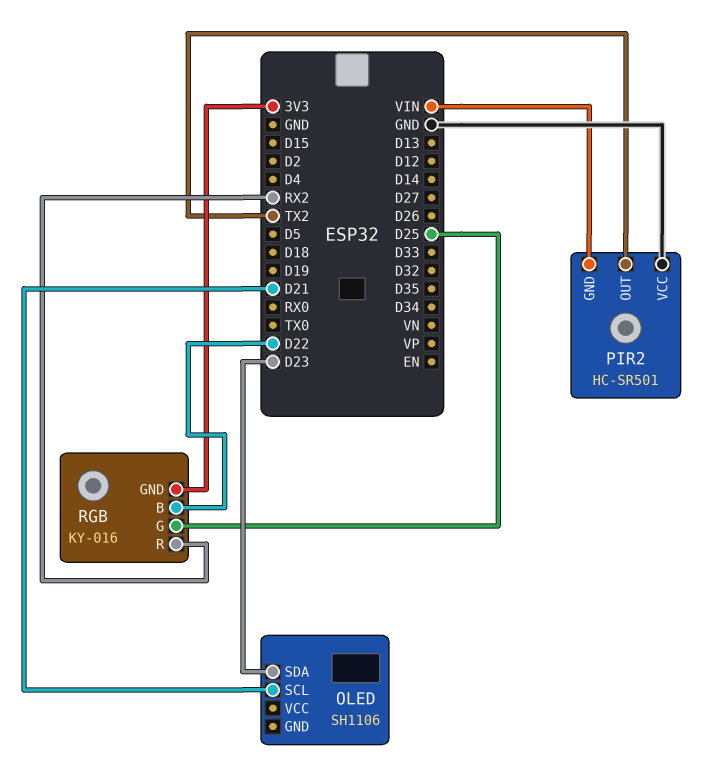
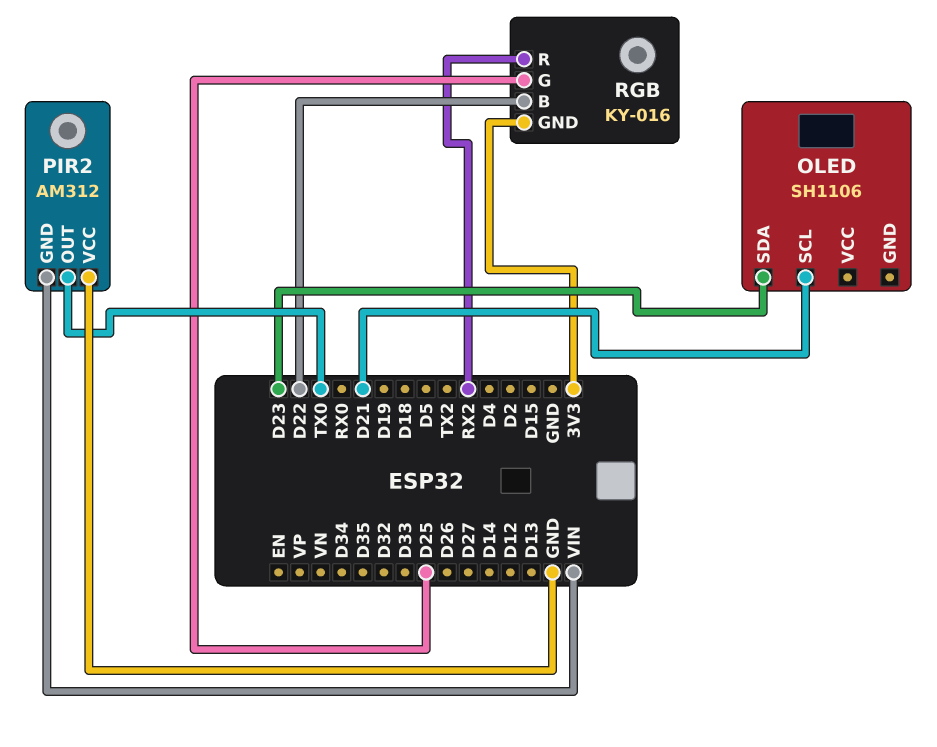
PIR2: HC-SR501 -> AM312
PIR2 pin OUT: TX2 -> TX0

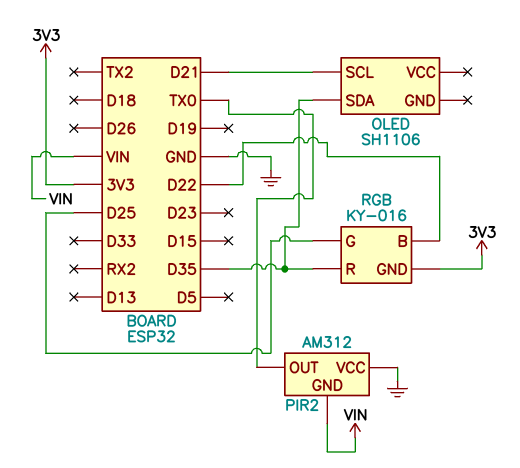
OLED pin SDA: D23 -> D35
RGB pin R: RX2 -> D35

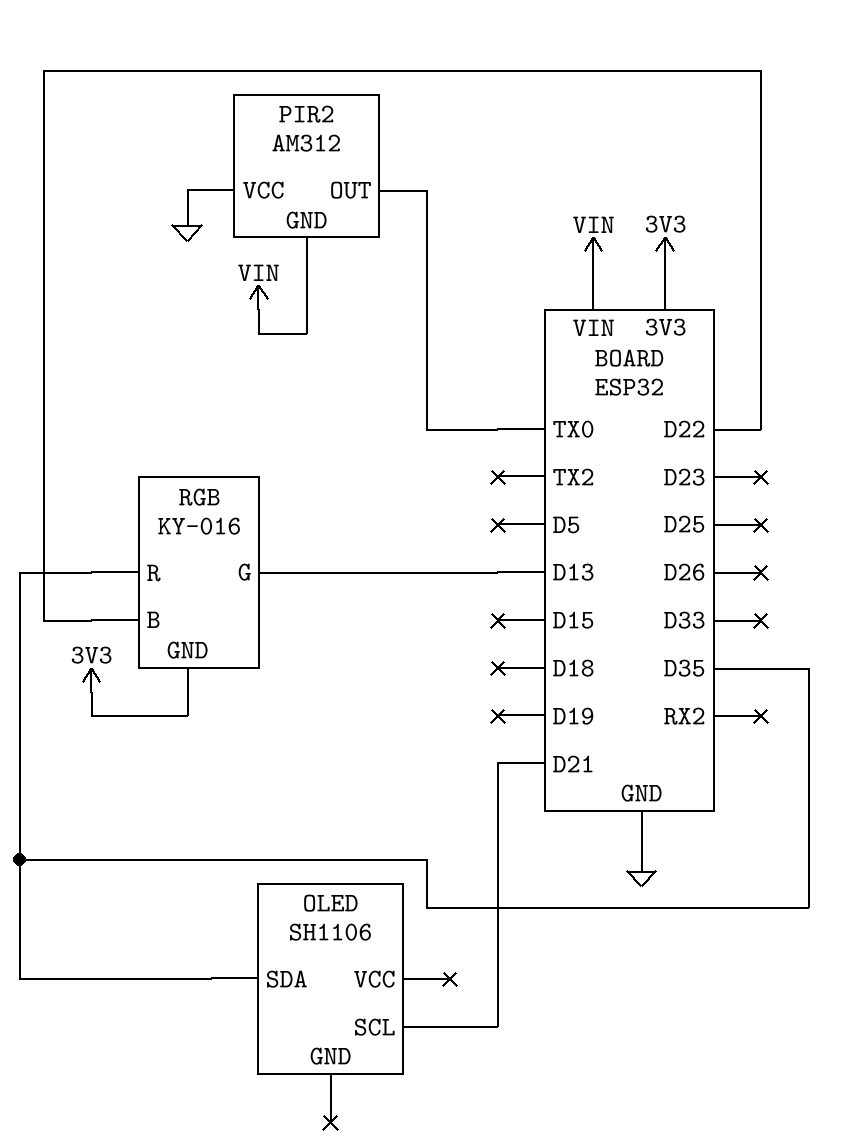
RGB pin G: D25 -> D13

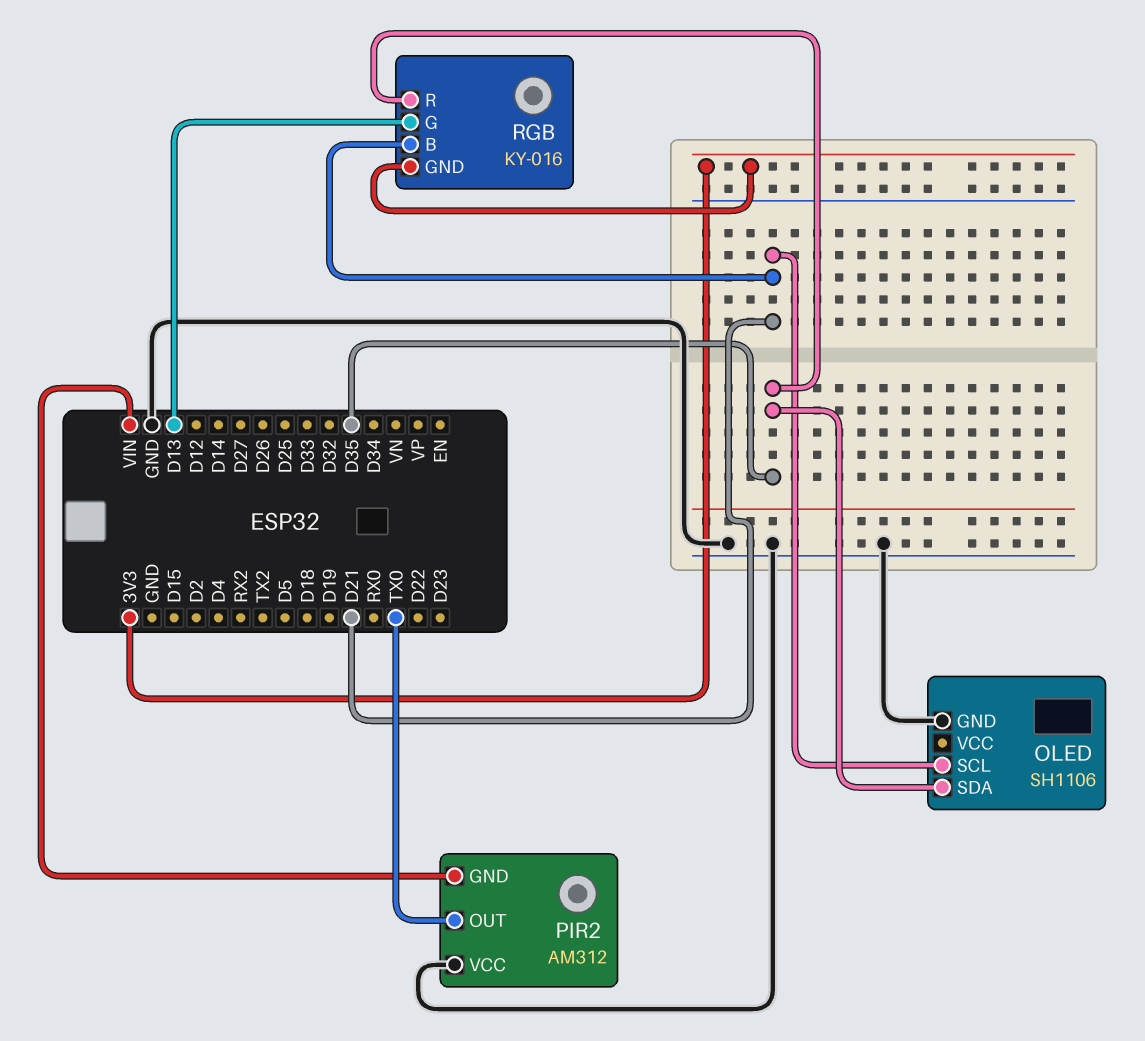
OLED pin GND: none -> GND
RGB pin B: D22 -> D21

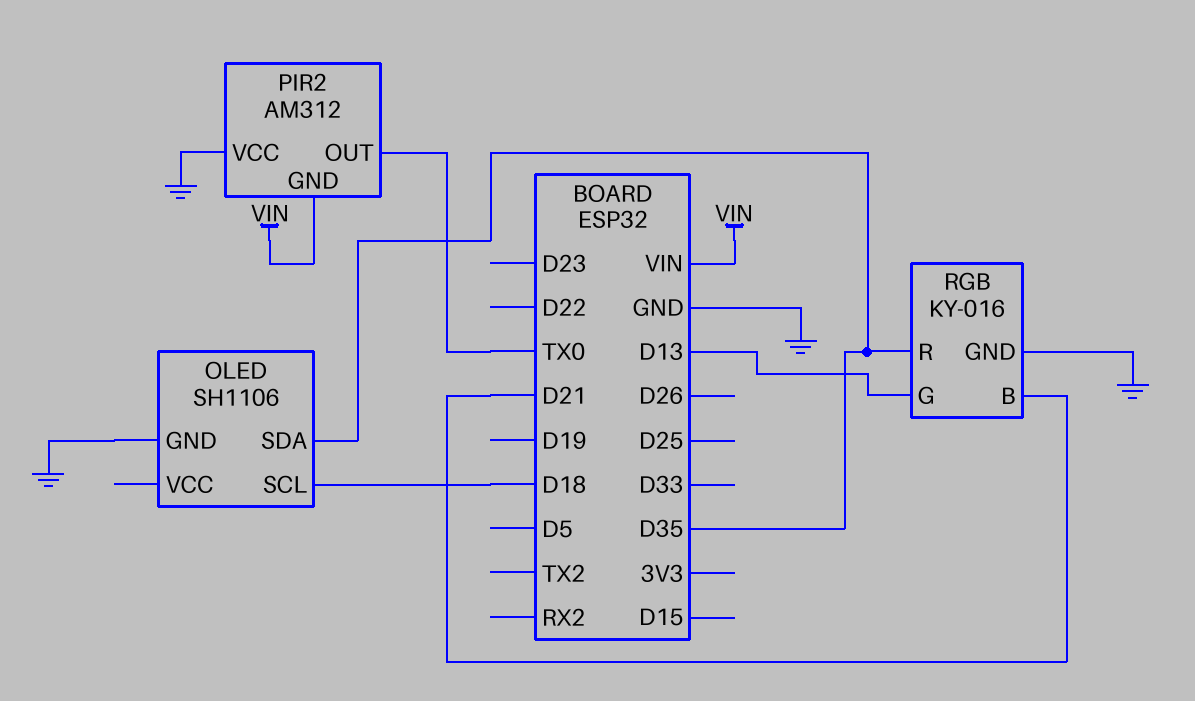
OLED pin SCL: D21 -> D18
RGB pin GND: 3V3 -> GND

